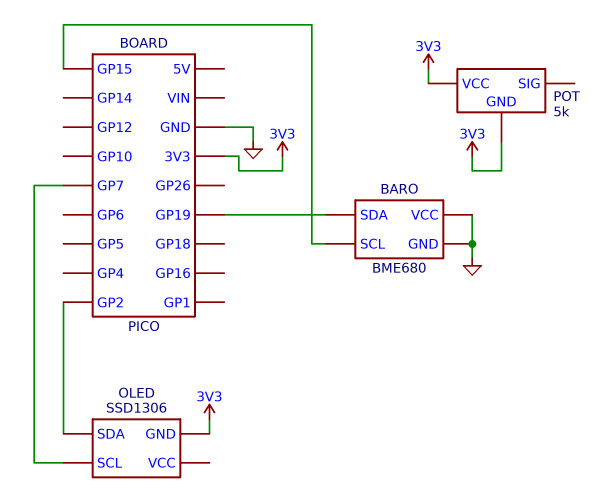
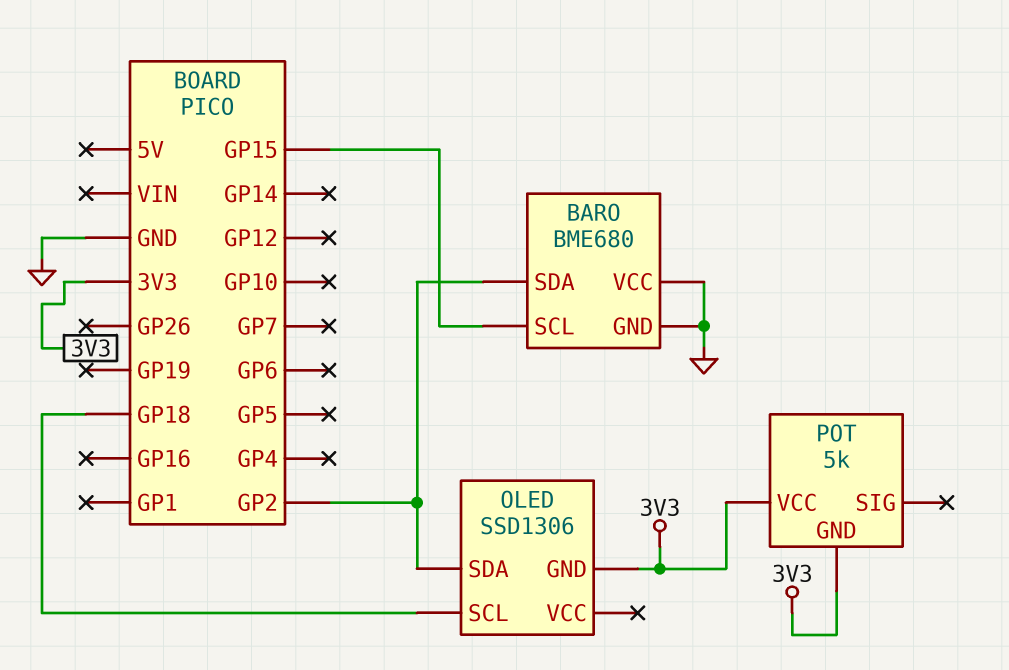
BARO pin SDA: GP19 -> GP2
OLED pin SCL: GP7 -> GP18

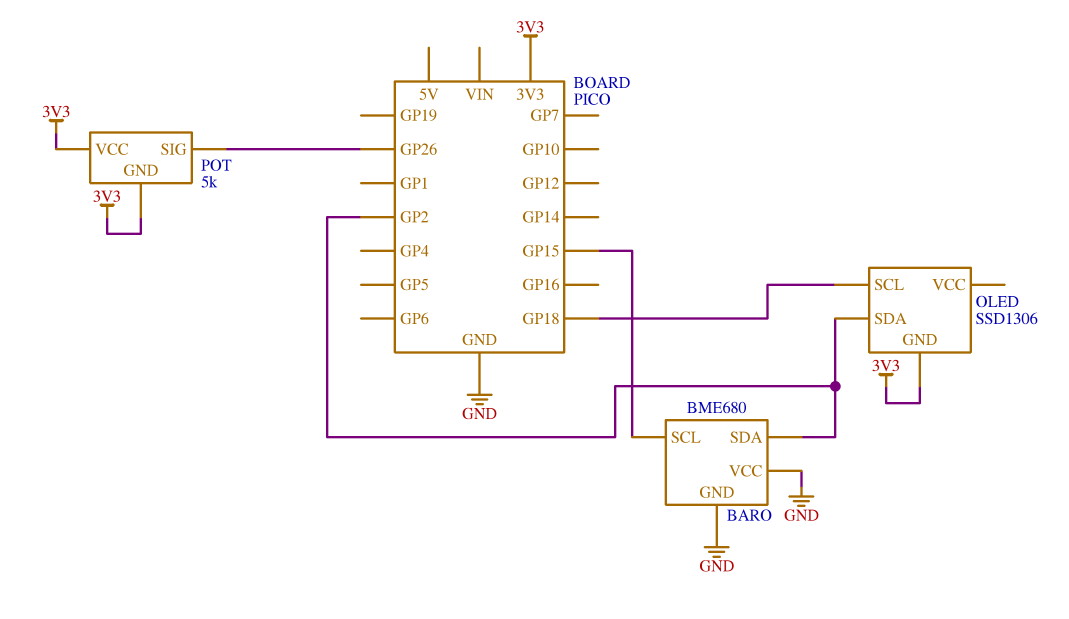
POT pin SIG: none -> GP26

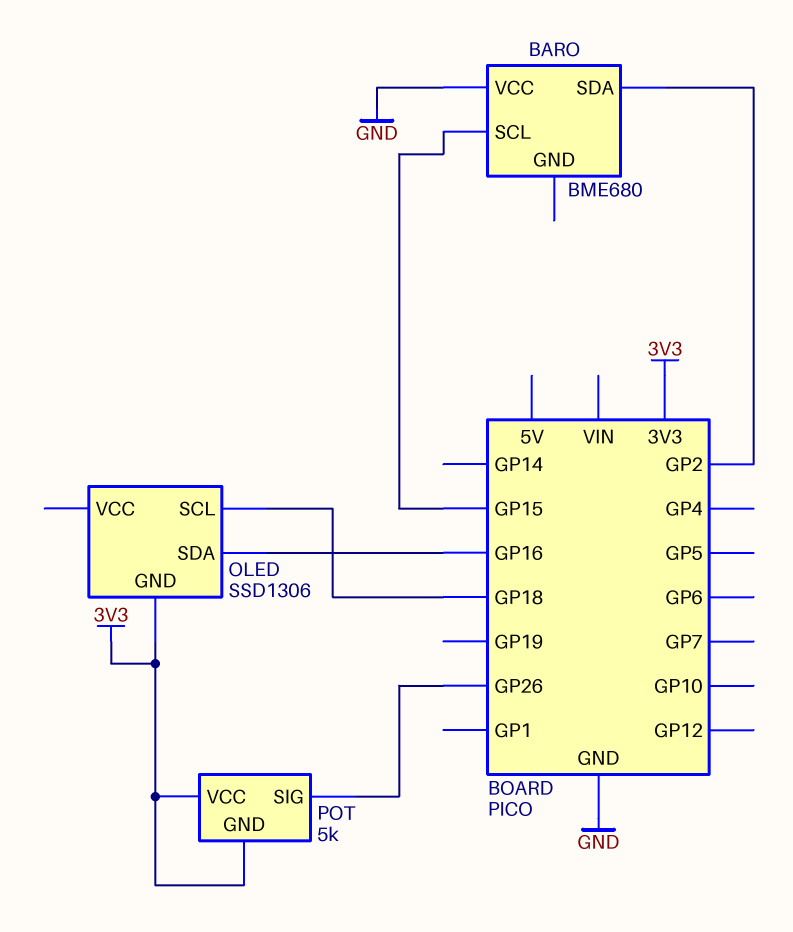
BARO pin GND: GND -> none
OLED pin SDA: GP2 -> GP16

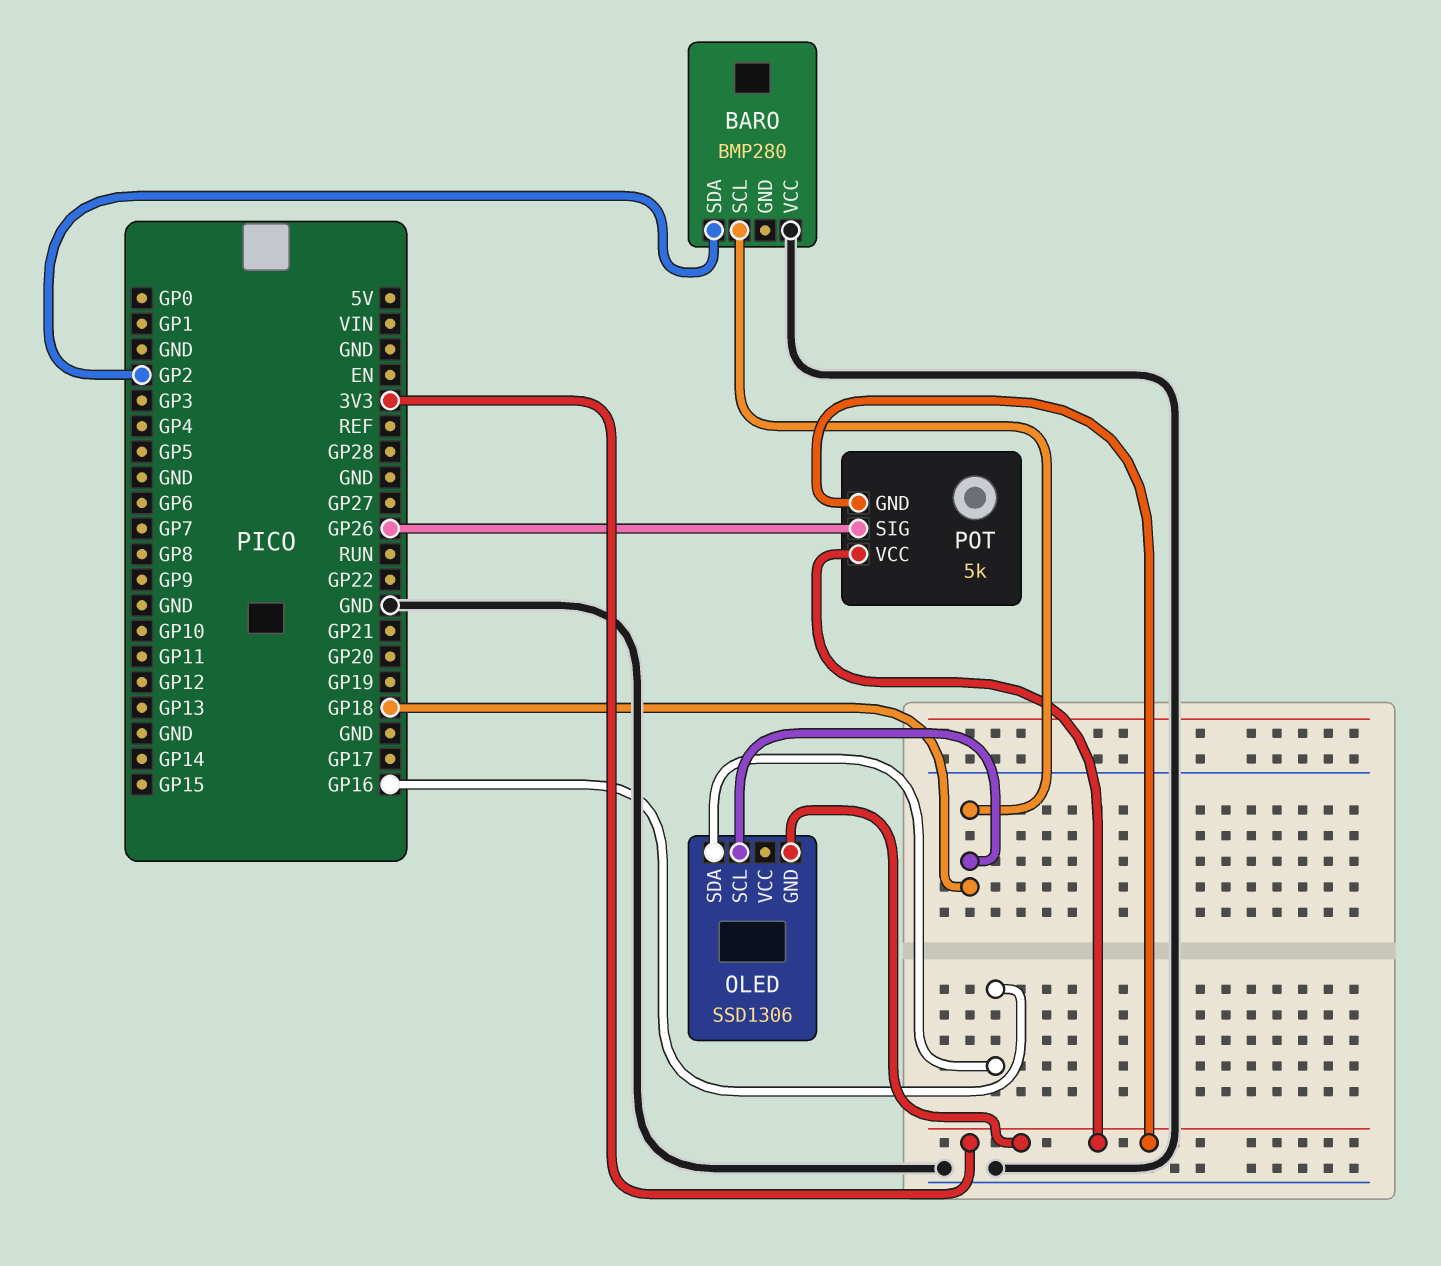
BARO: BME680 -> BMP280
BARO pin SCL: GP15 -> GP18

